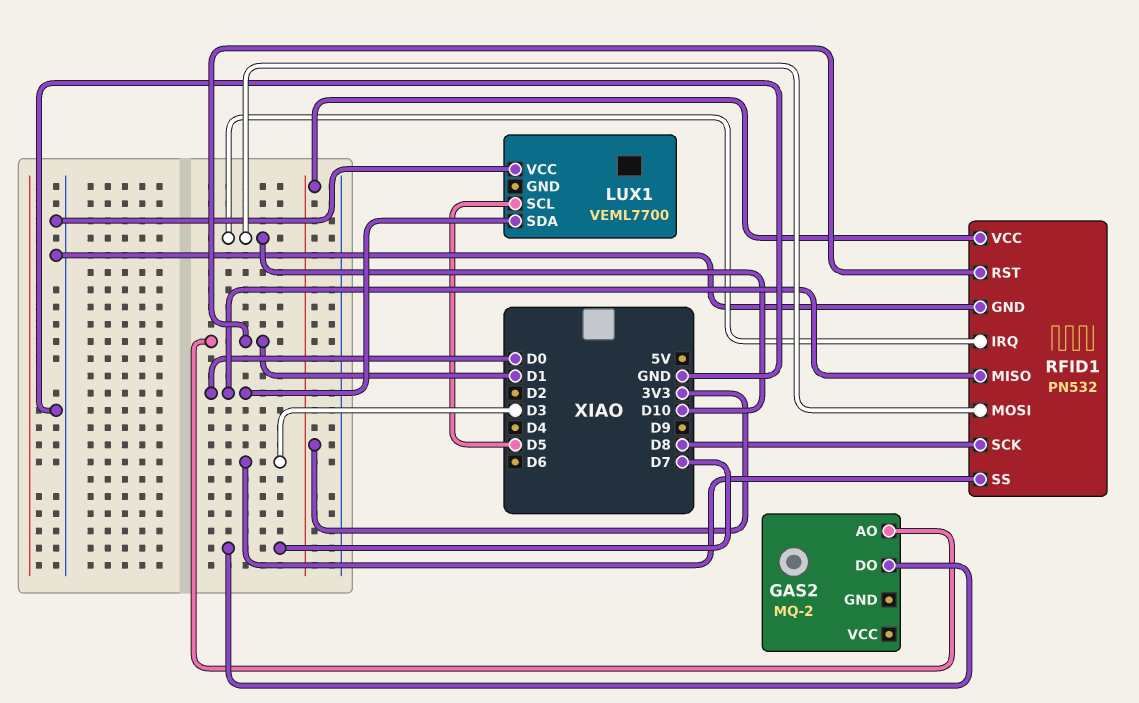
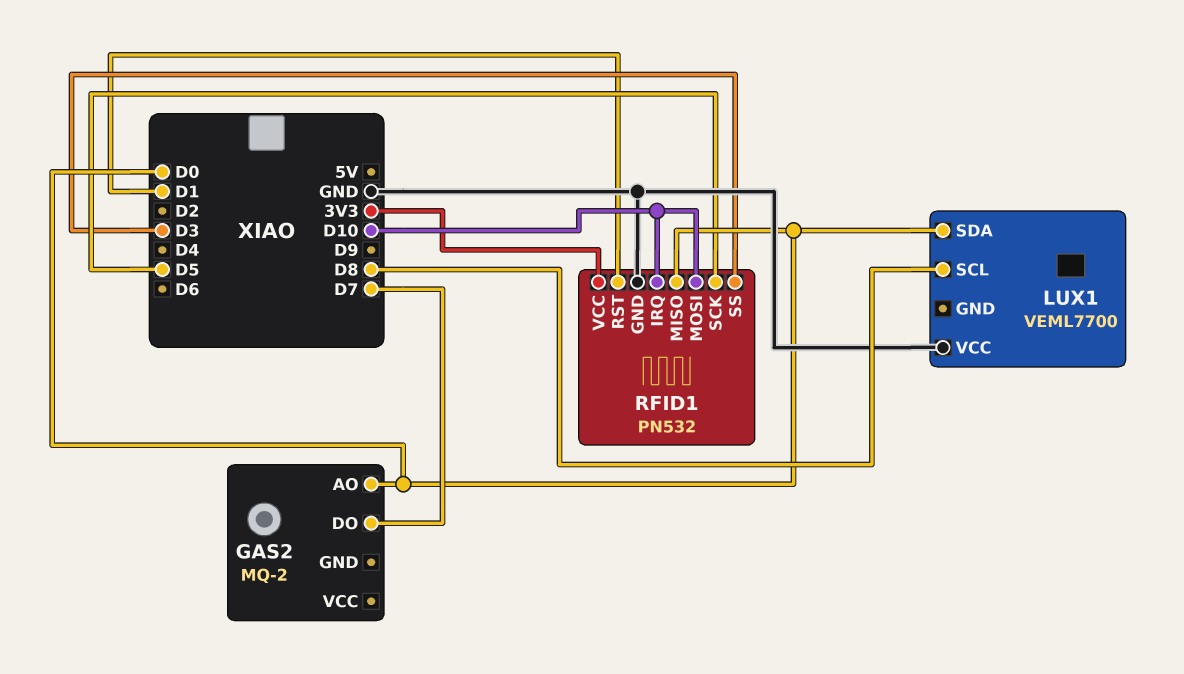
GAS2 pin AO: D1 -> D0
LUX1 pin SCL: D5 -> D8
RFID1 pin SCK: D8 -> D5

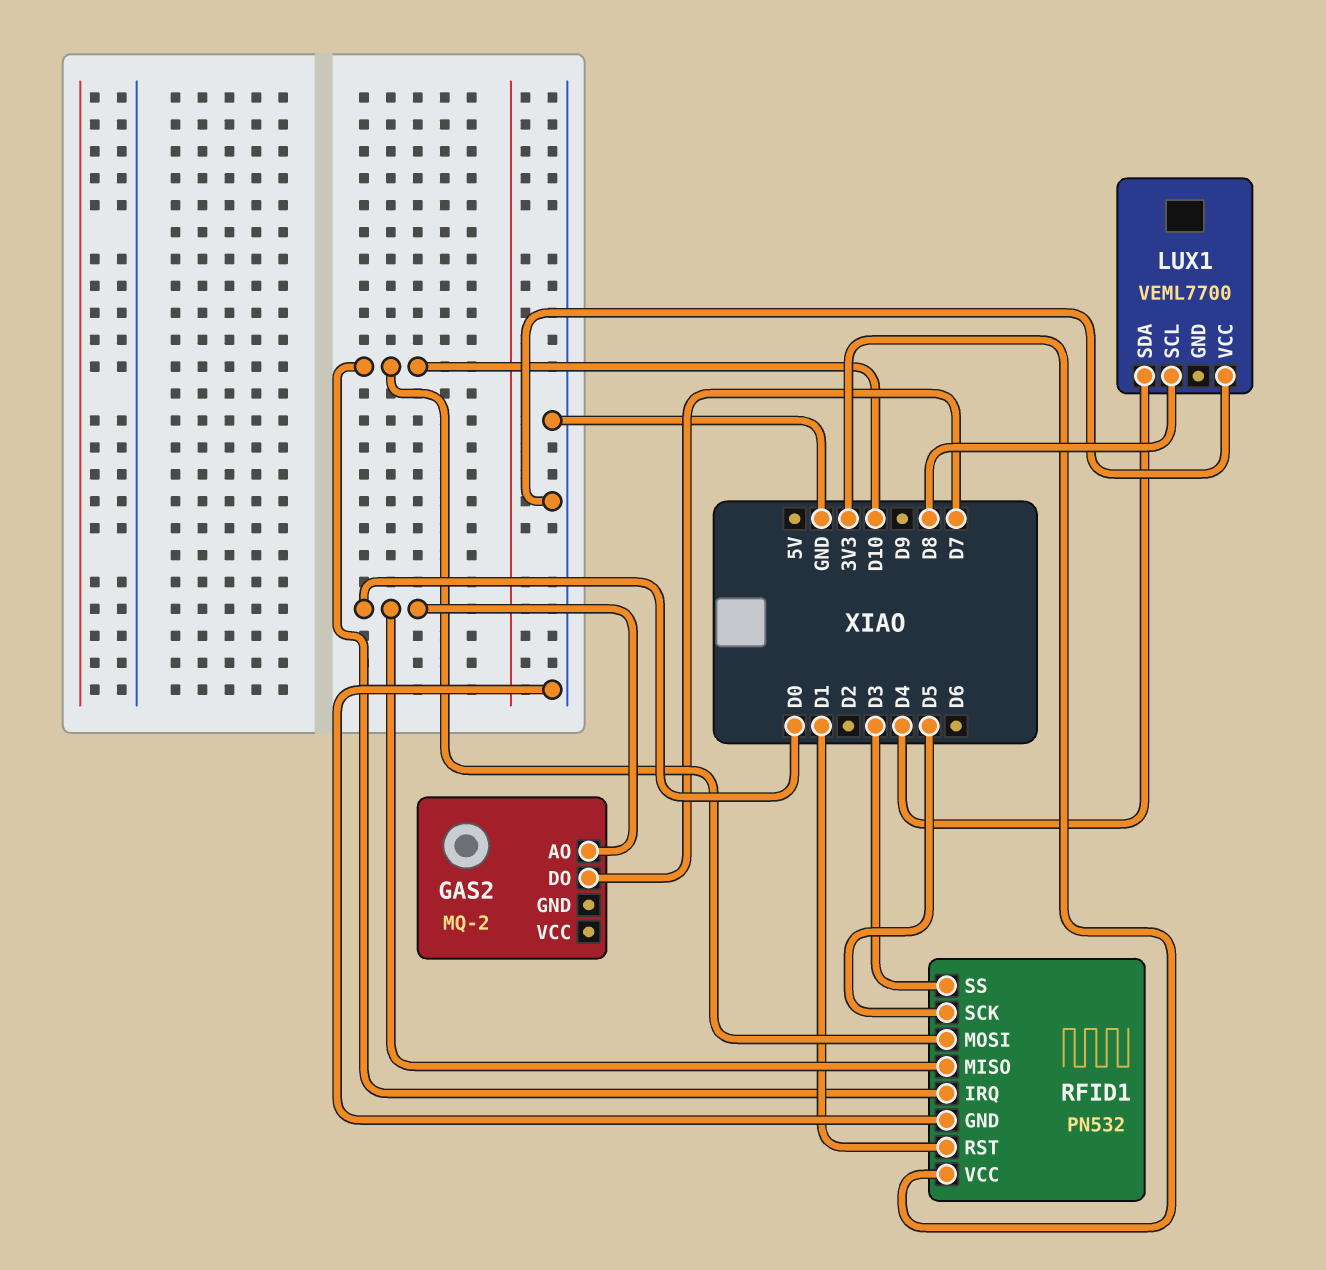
LUX1 pin SDA: D0 -> D4

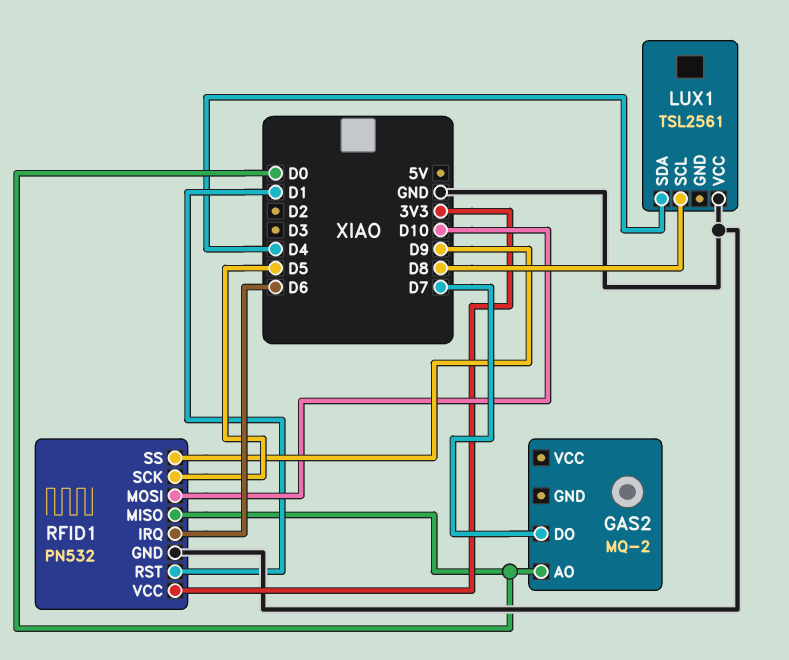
LUX1: VEML7700 -> TSL2561
RFID1 pin IRQ: D10 -> D6
RFID1 pin SS: D3 -> D9

